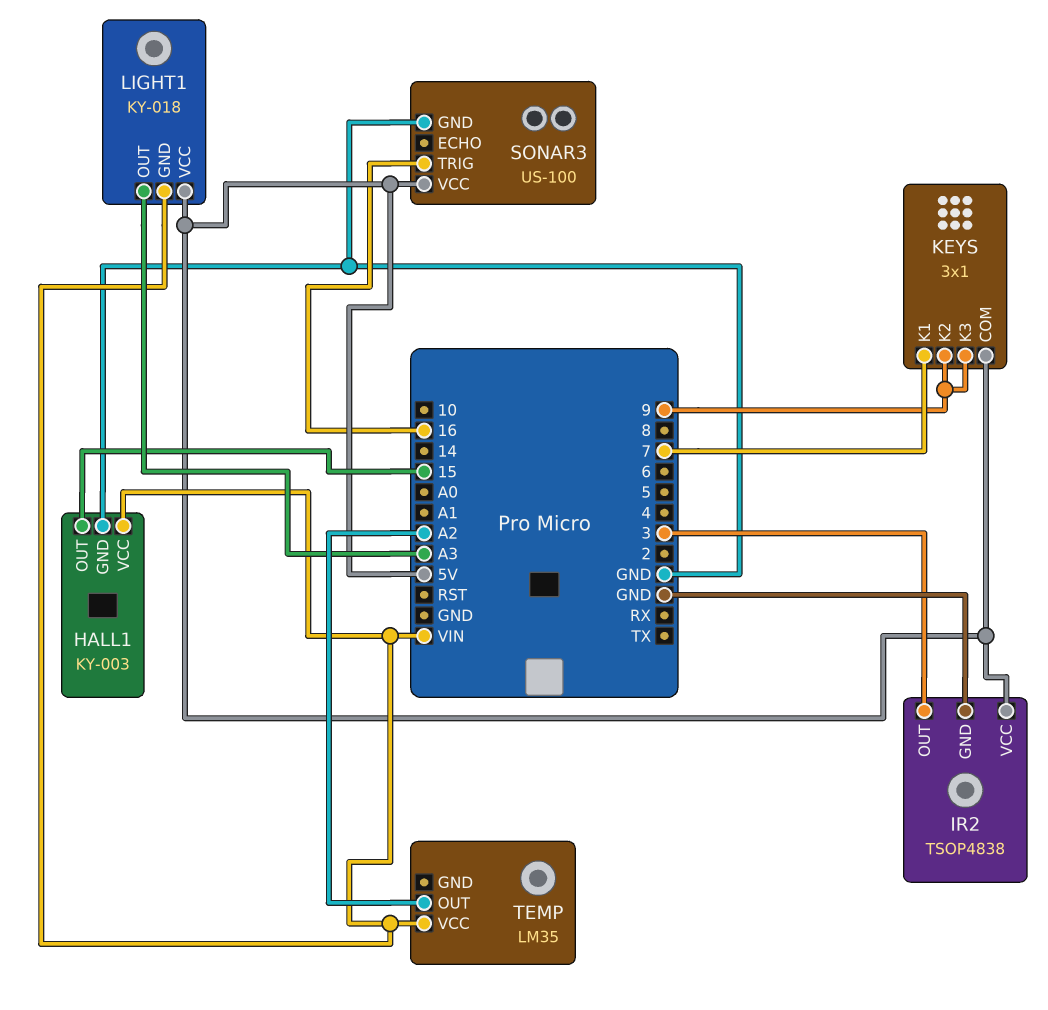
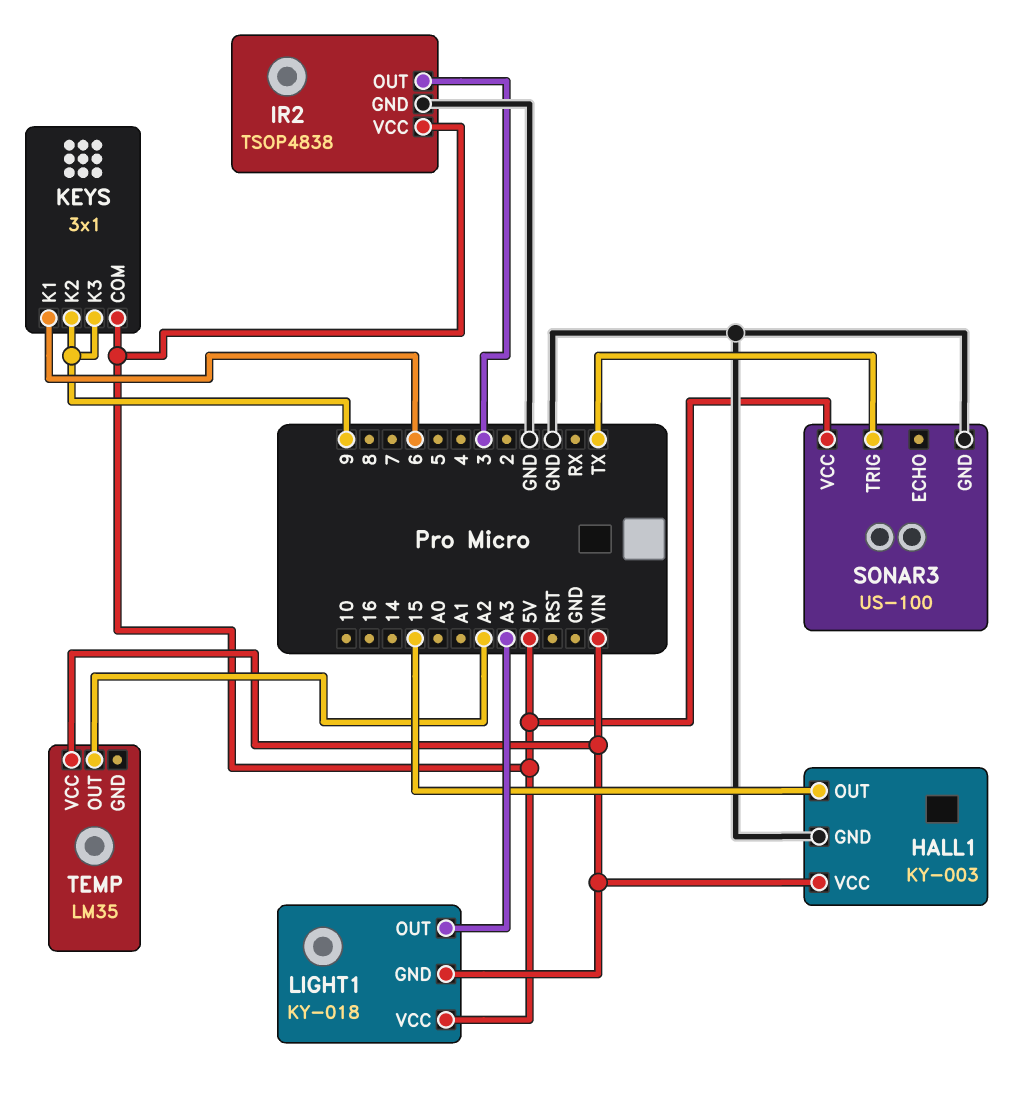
KEYS pin K1: 7 -> 6
SONAR3 pin TRIG: 16 -> TX

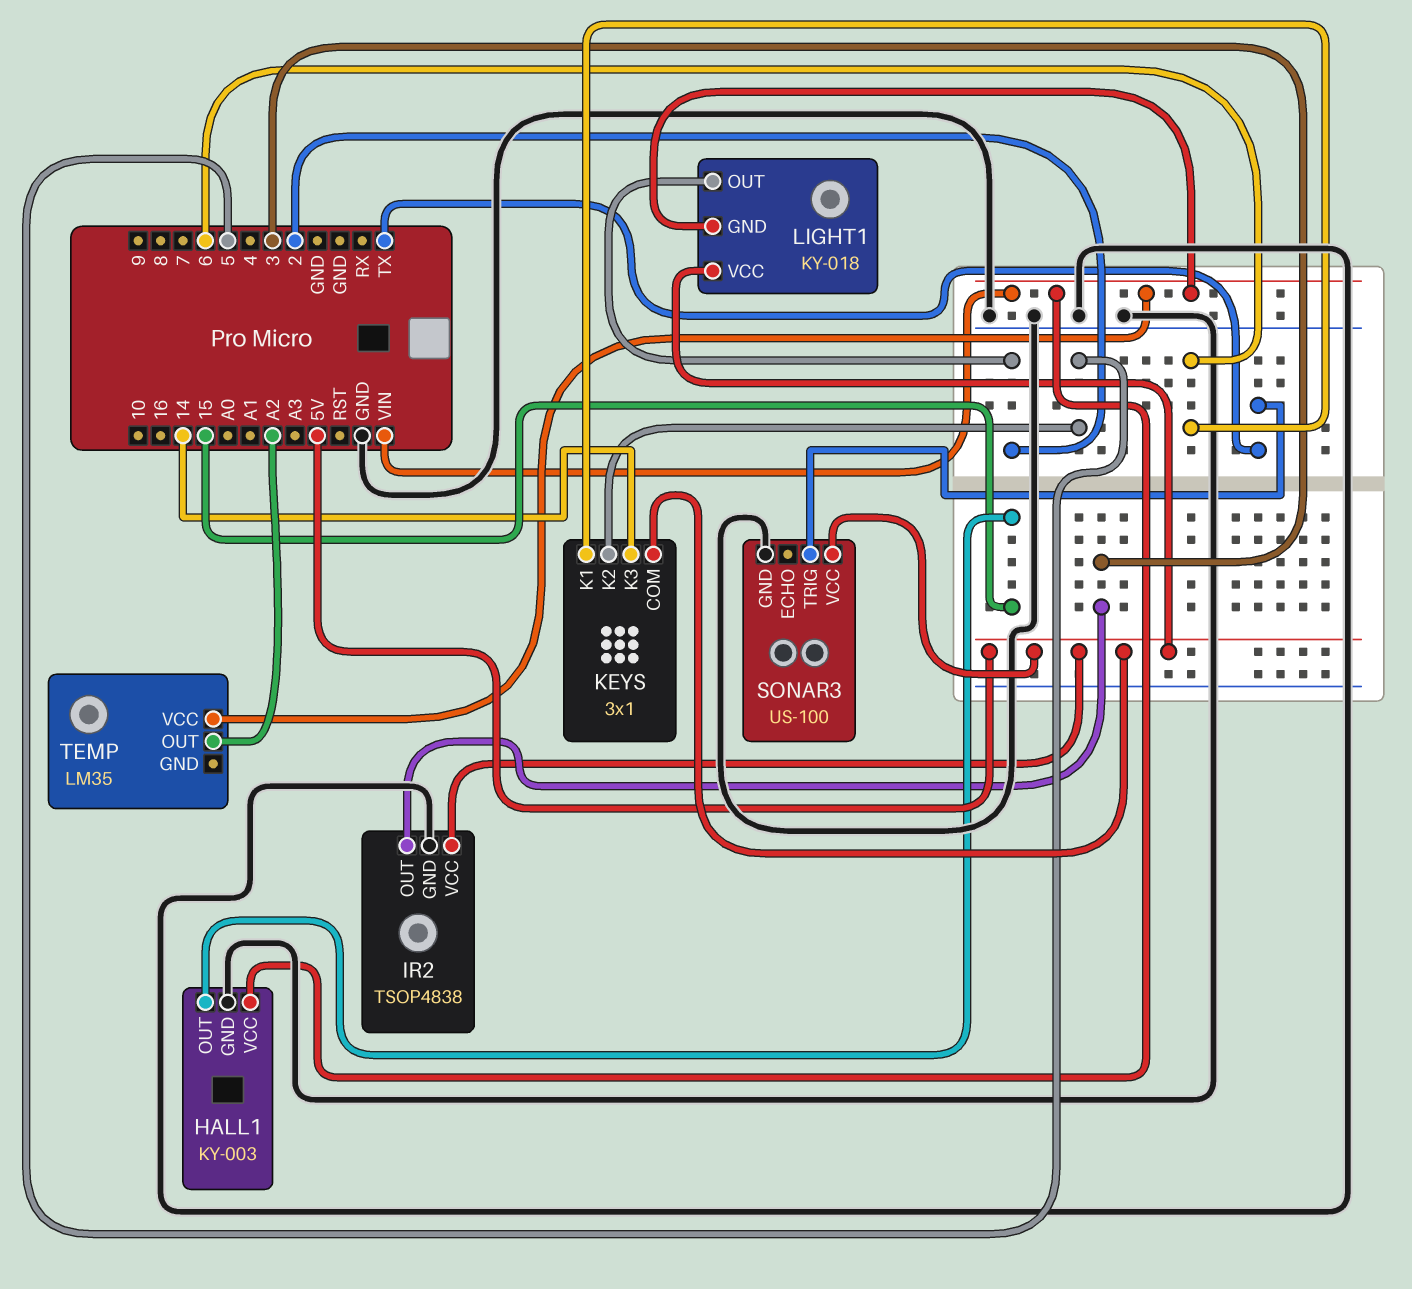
KEYS pin K2: 9 -> 5
KEYS pin K3: 9 -> 14
LIGHT1 pin OUT: A3 -> 2

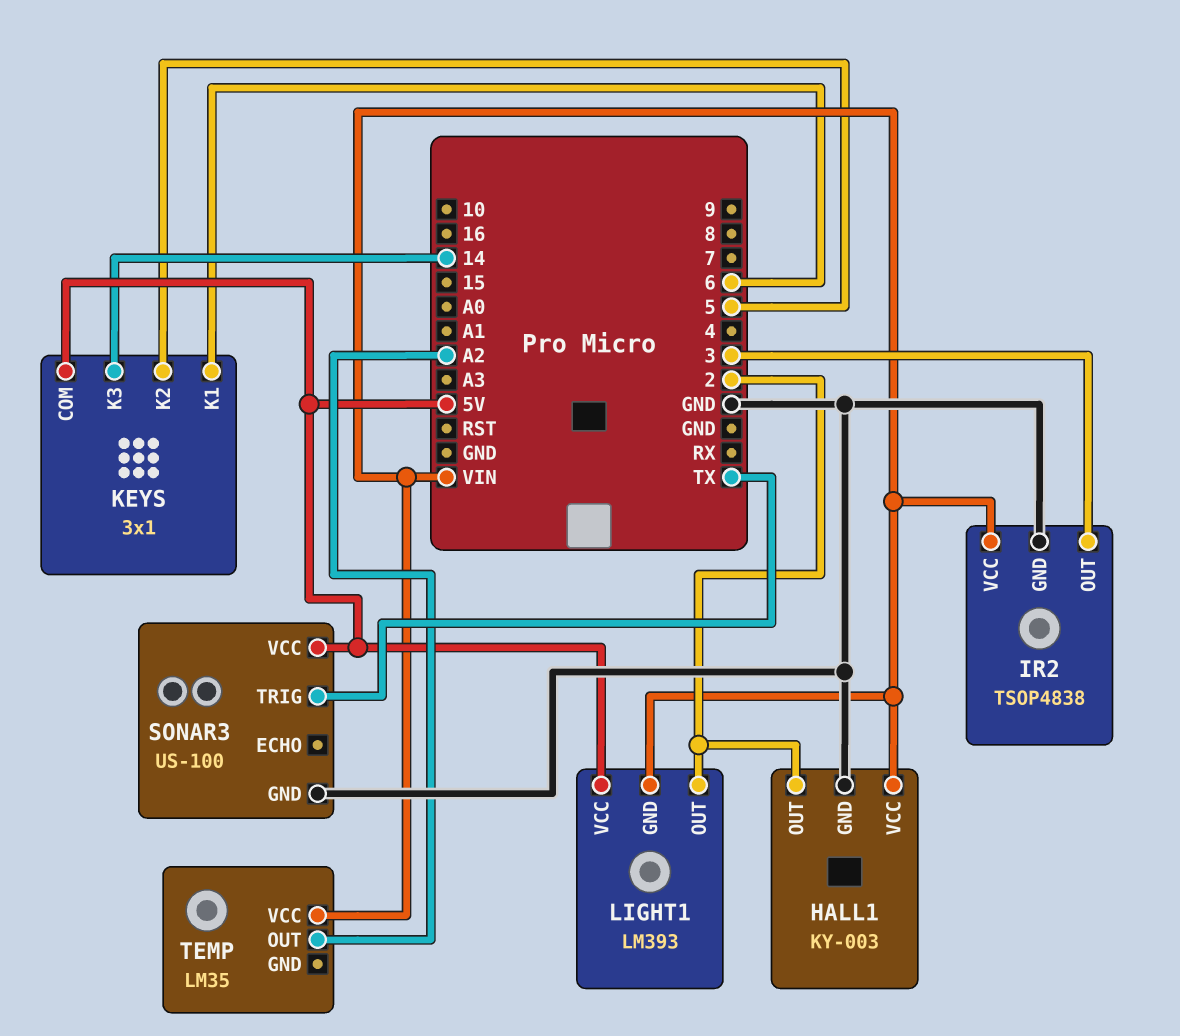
HALL1 pin OUT: 15 -> 2
IR2 pin VCC: 5V -> VIN
LIGHT1: KY-018 -> LM393

